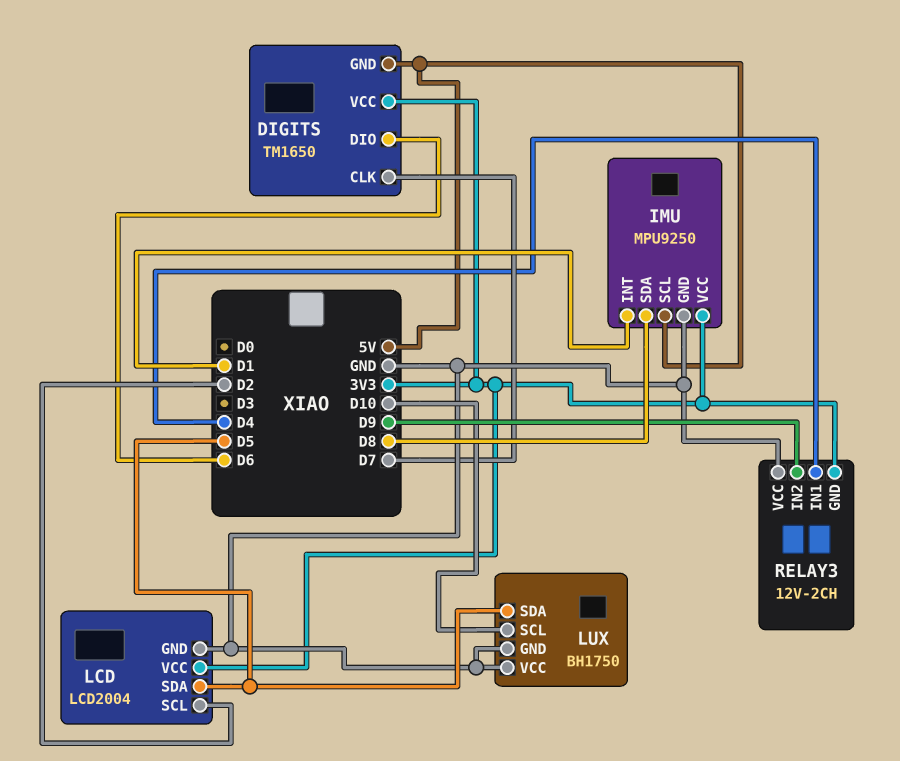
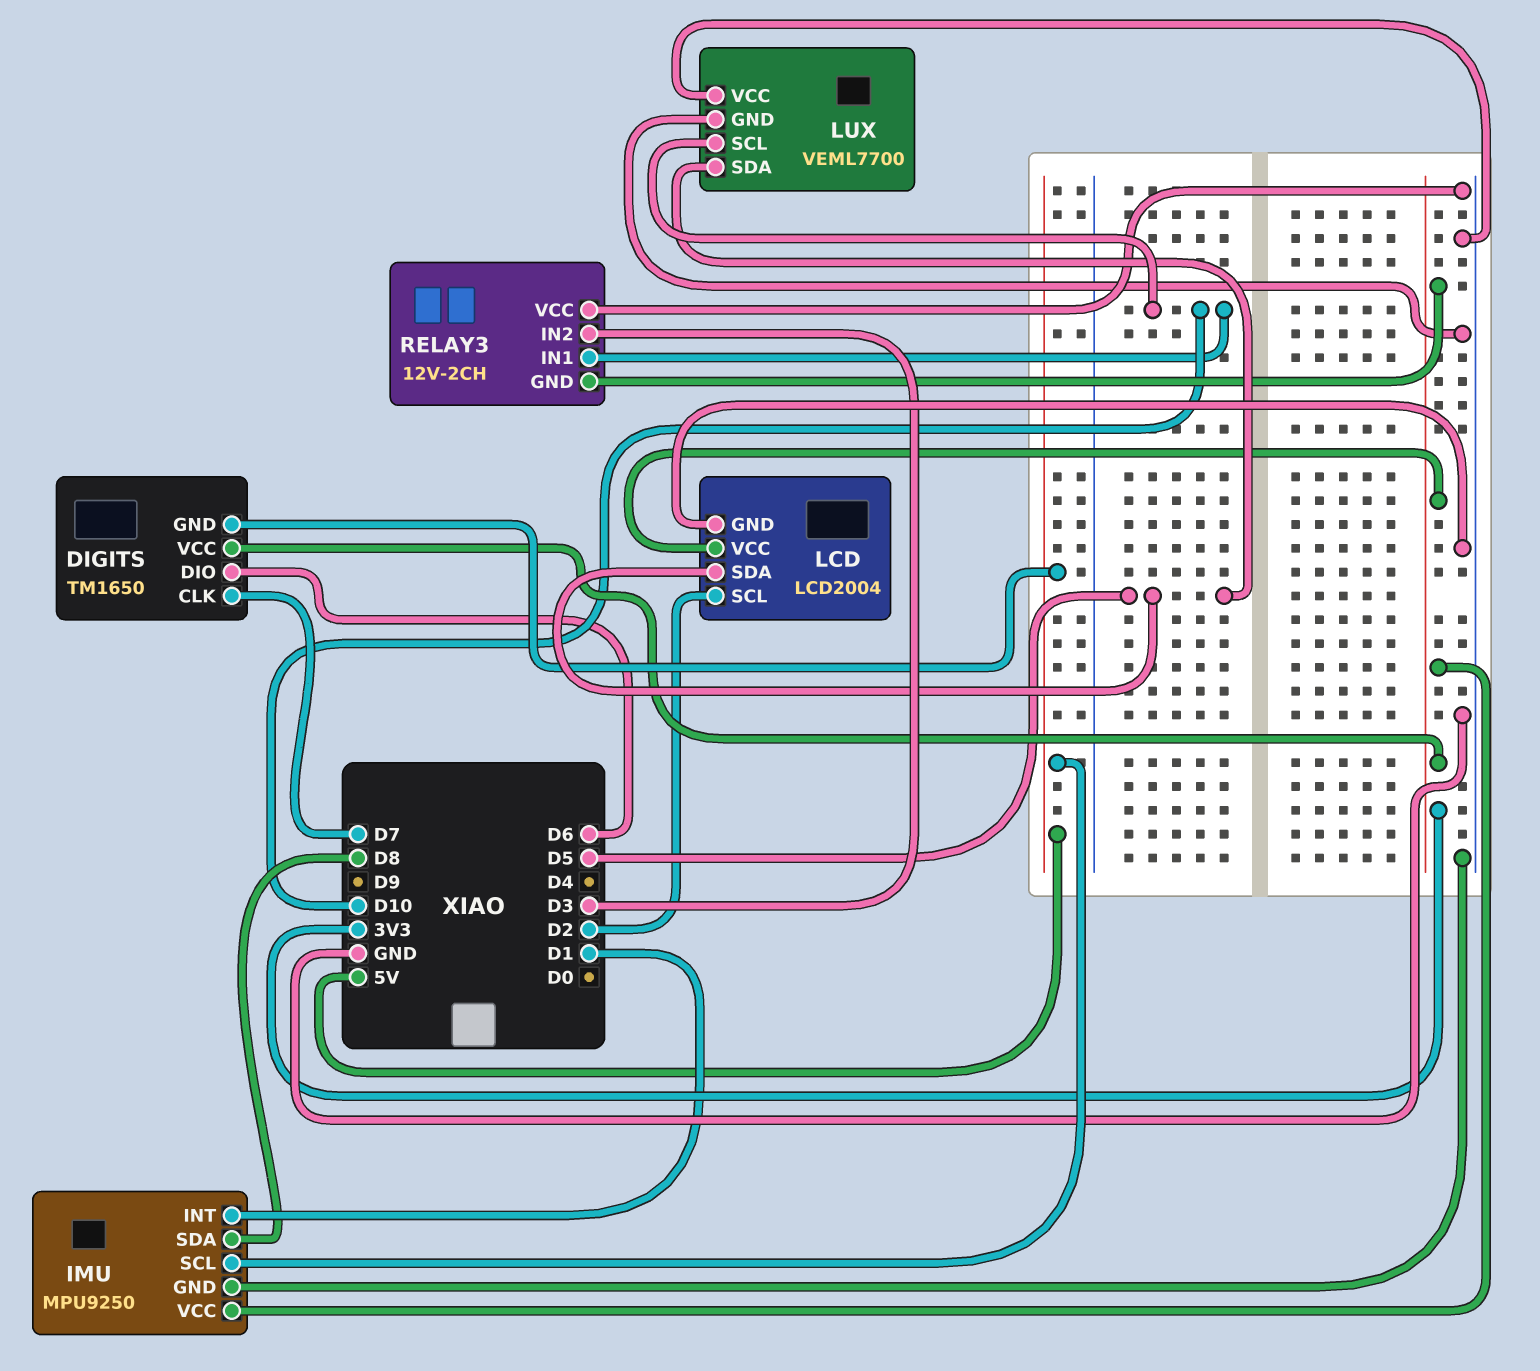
LUX: BH1750 -> VEML7700
RELAY3 pin IN1: D4 -> D10
RELAY3 pin IN2: D9 -> D3

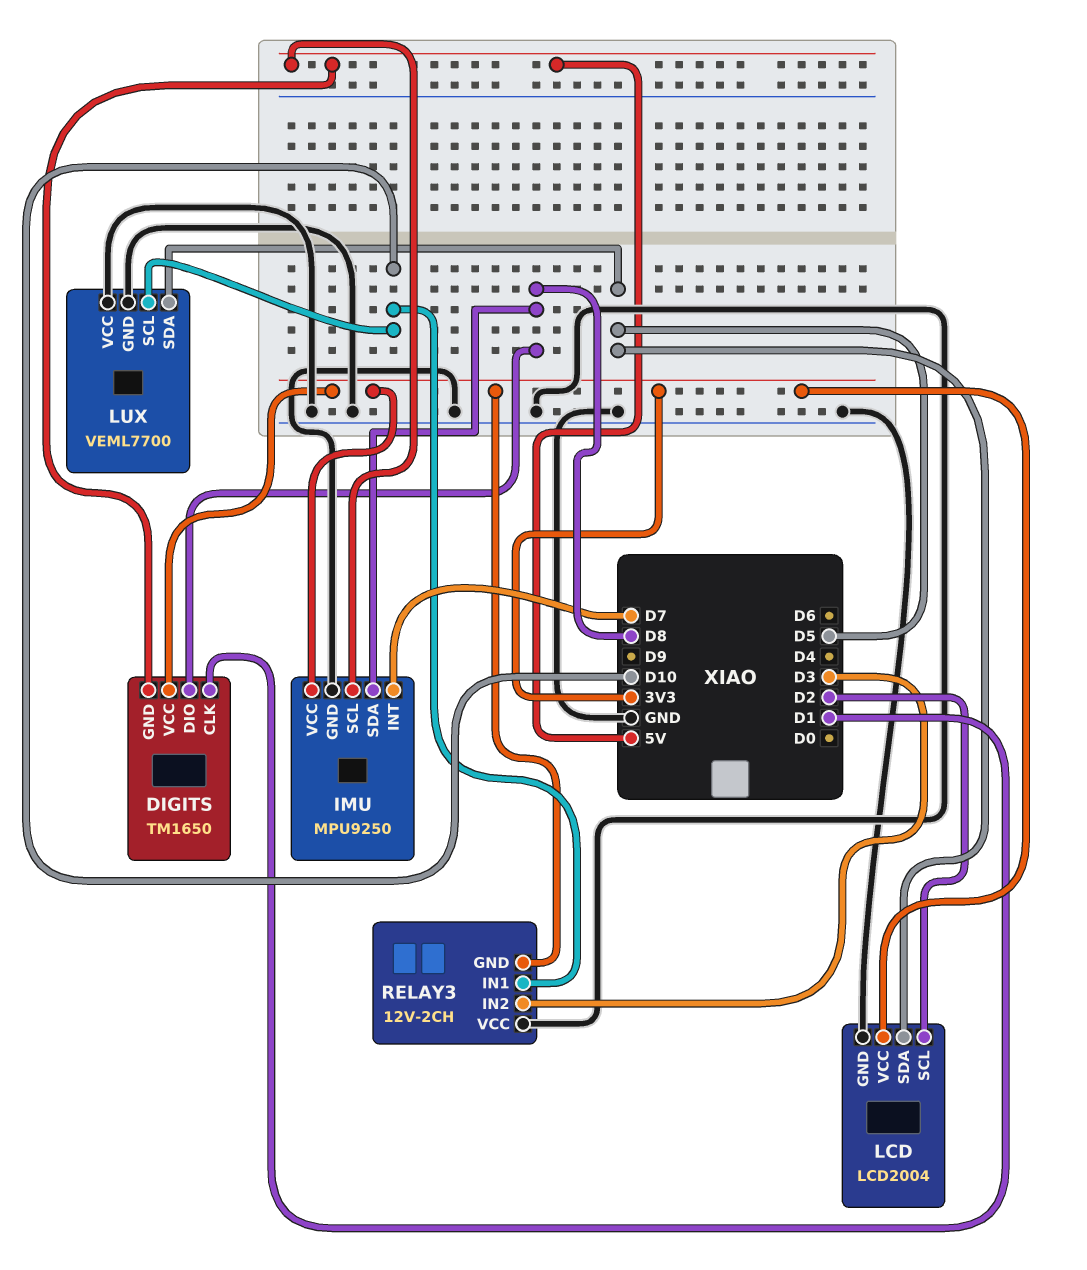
DIGITS pin CLK: D7 -> D1
DIGITS pin DIO: D6 -> D8
IMU pin INT: D1 -> D7

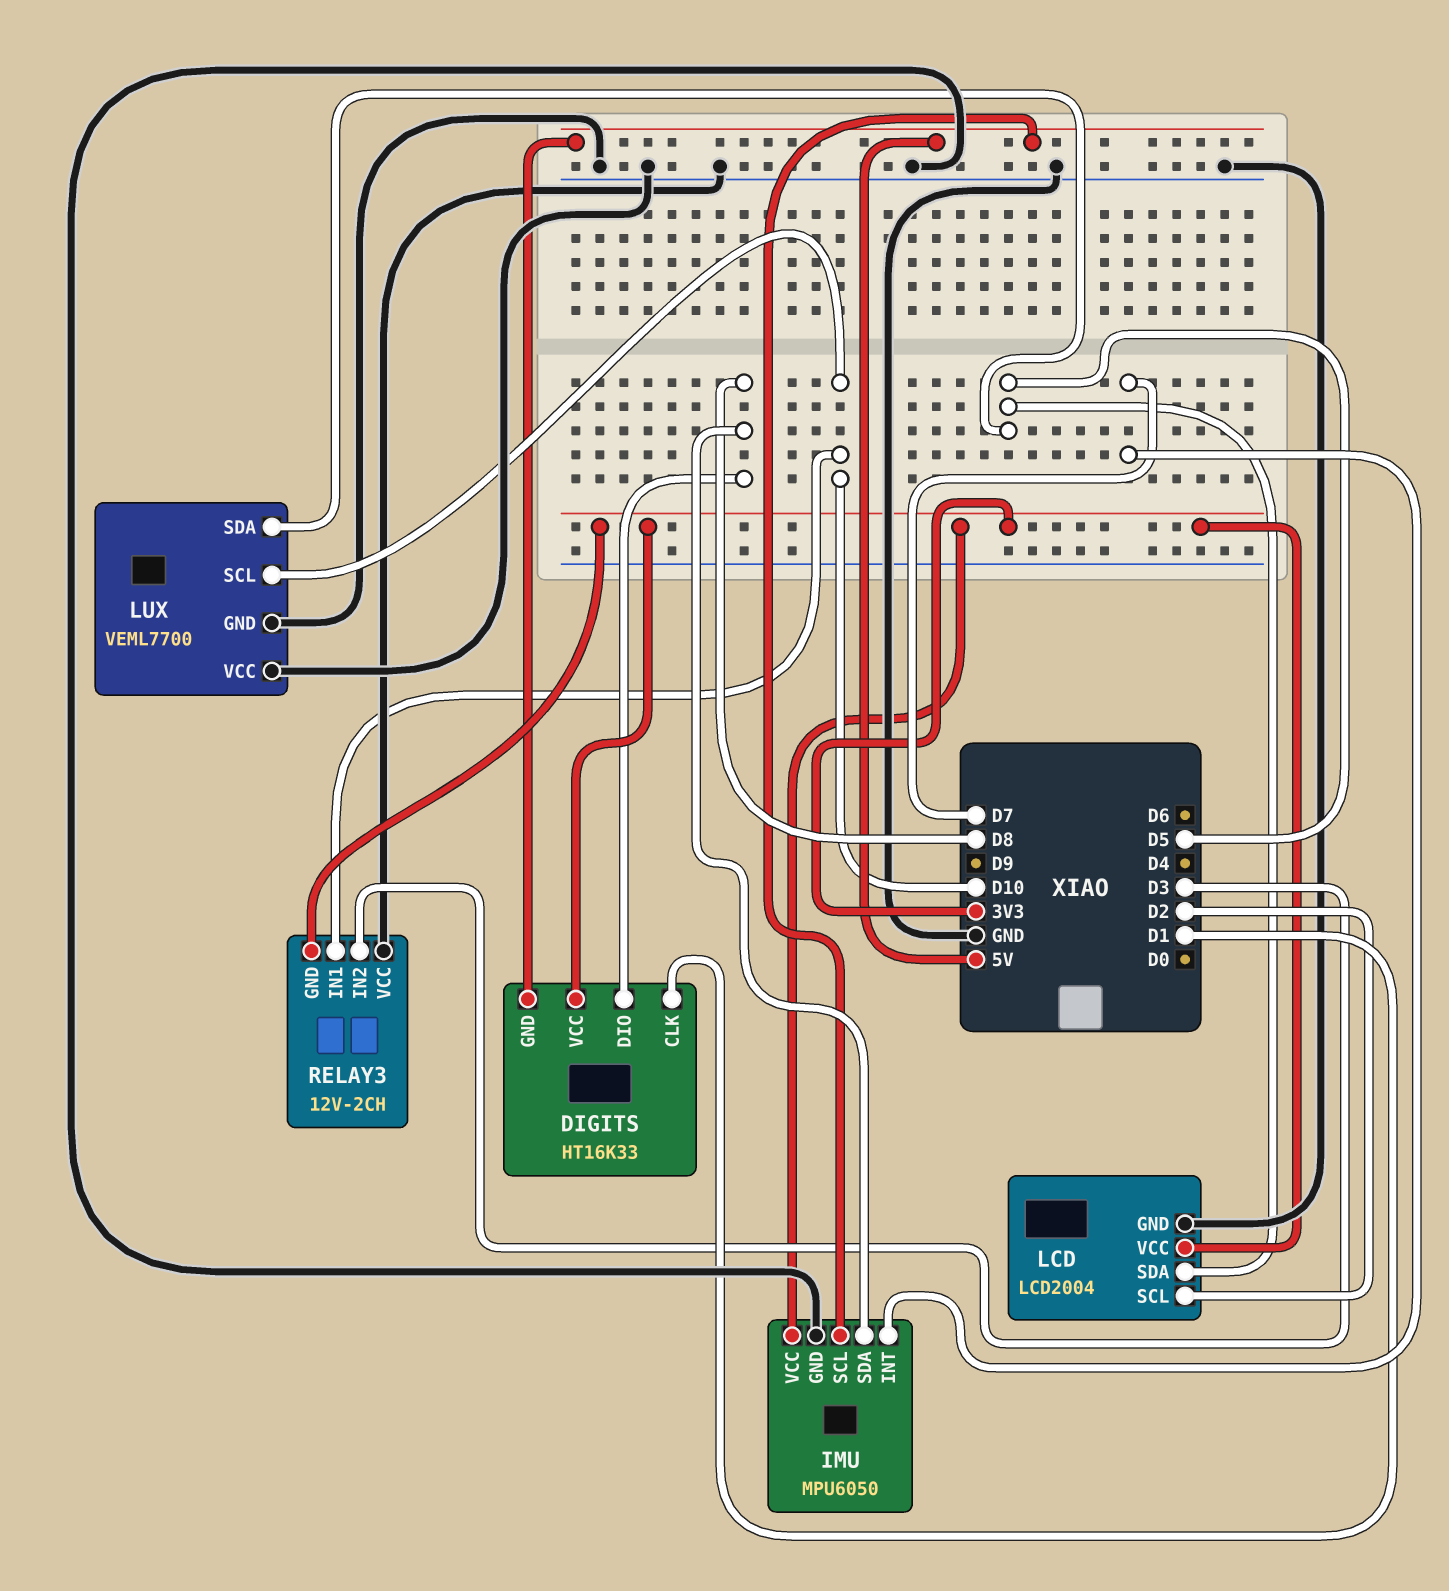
DIGITS: TM1650 -> HT16K33
IMU: MPU9250 -> MPU6050

